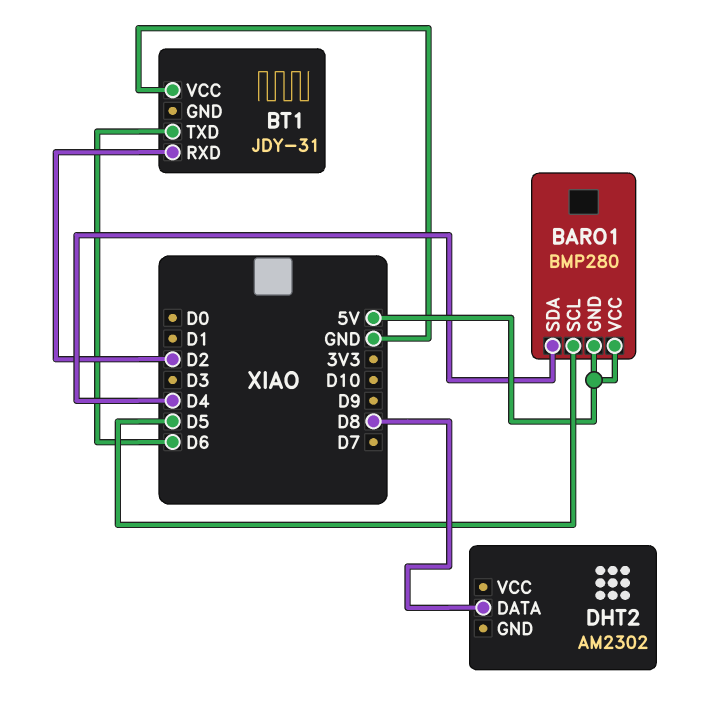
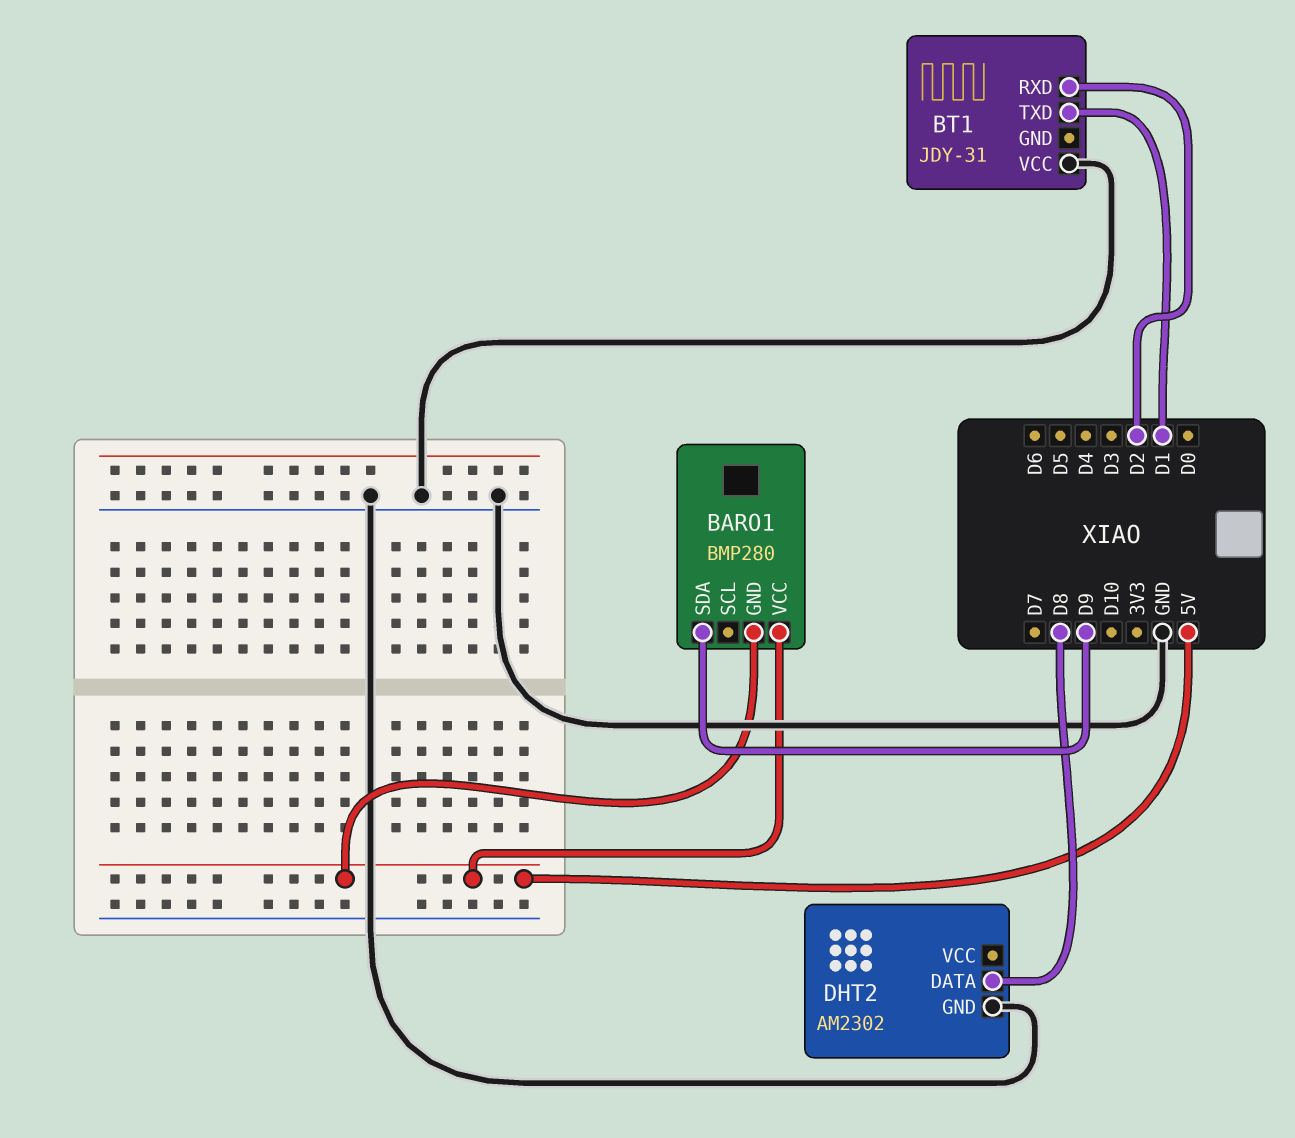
BARO1 pin SCL: D5 -> none
BARO1 pin SDA: D4 -> D9
BT1 pin TXD: D6 -> D1
DHT2 pin GND: none -> GND

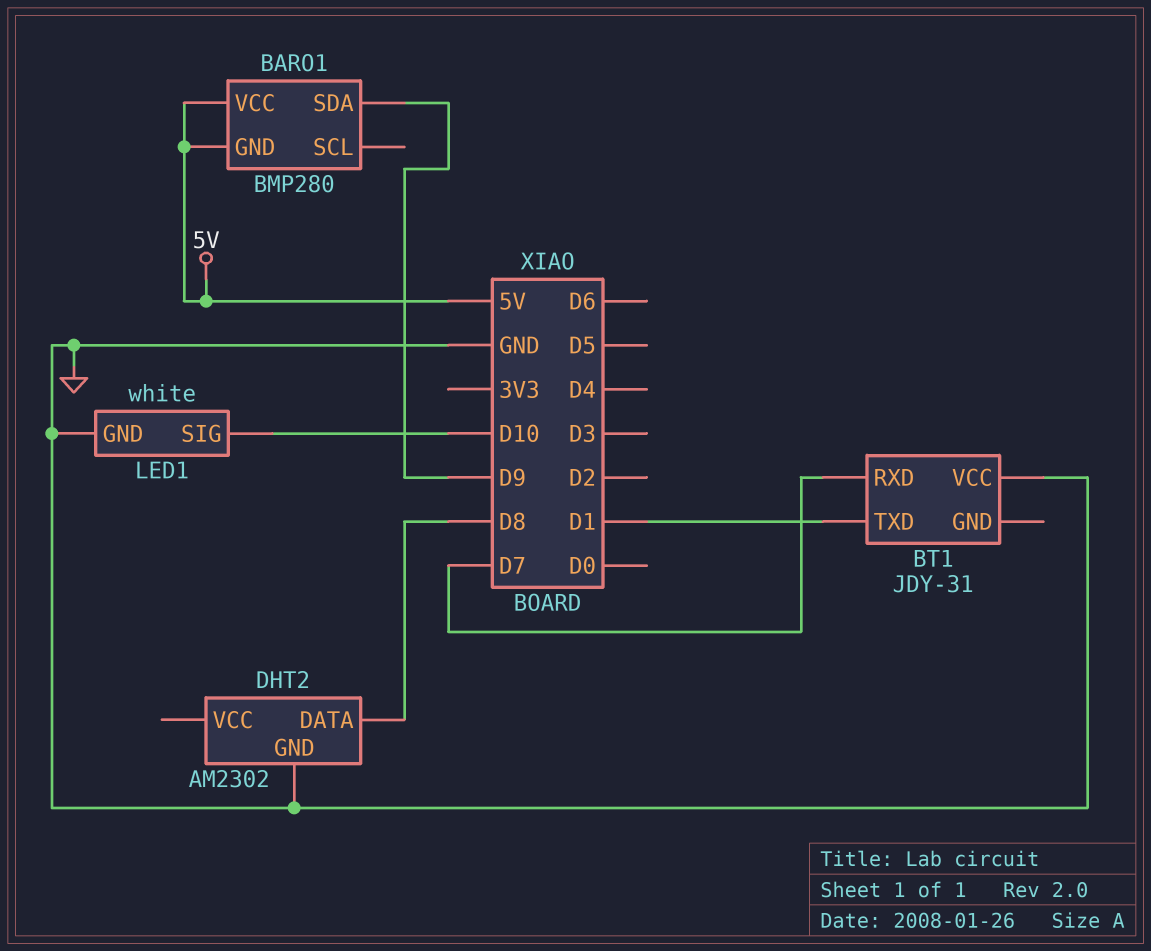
BT1 pin RXD: D2 -> D7
LED1: none -> white
LED1 pin GND: none -> GND
LED1 pin SIG: none -> D10

